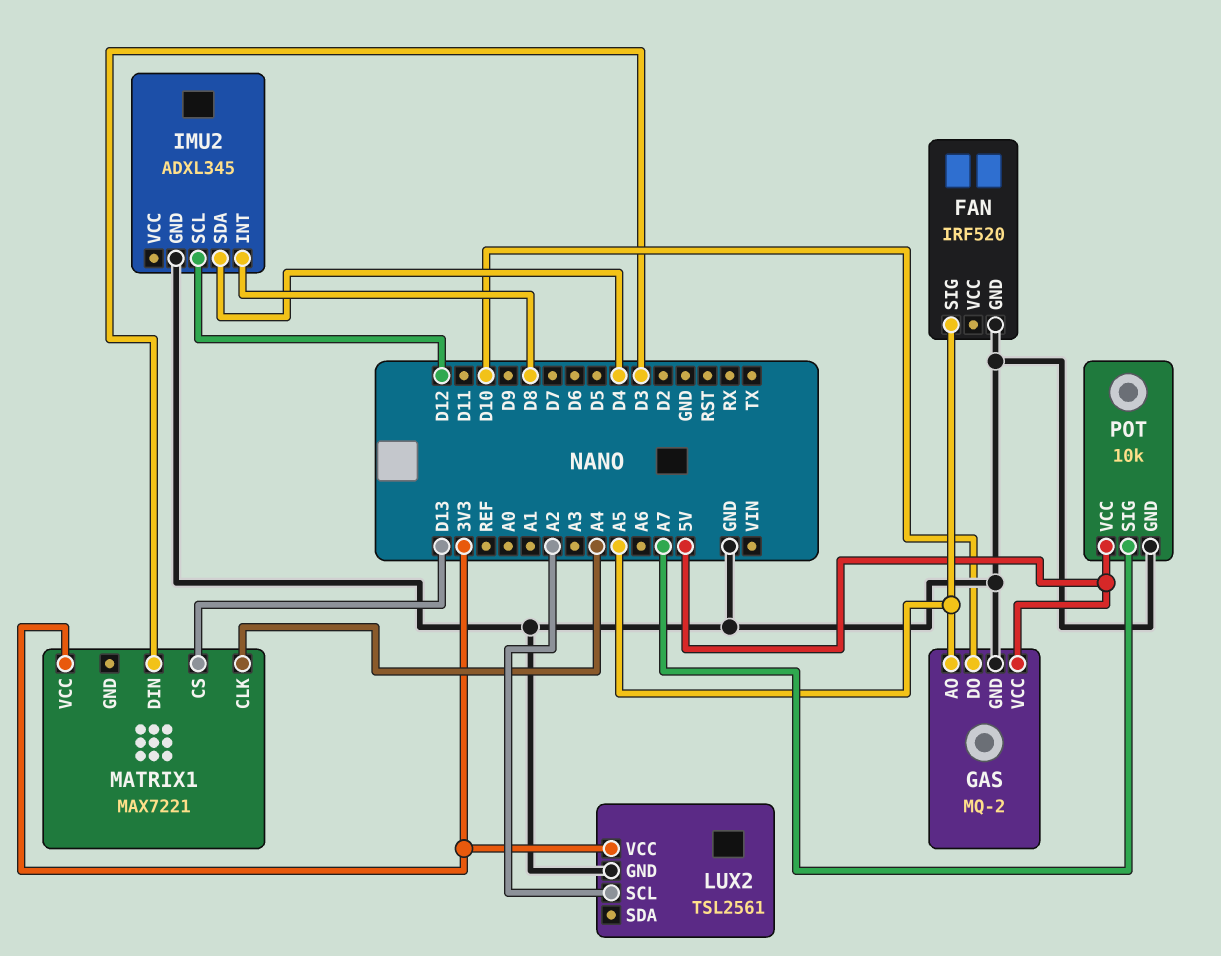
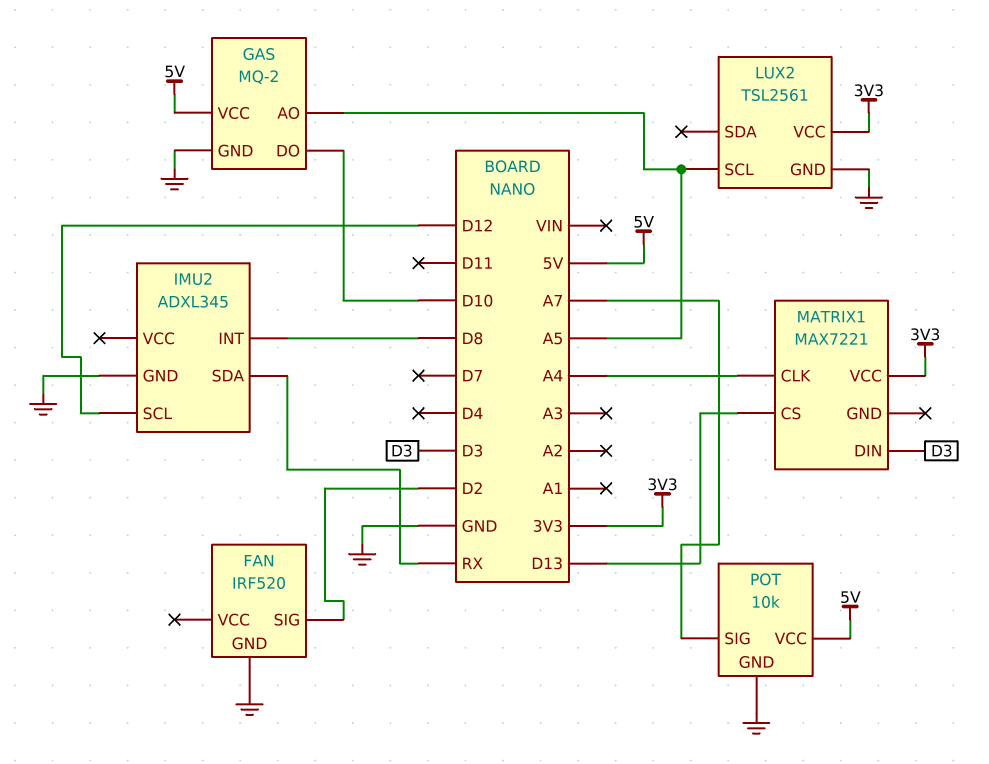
FAN pin SIG: A5 -> D2
IMU2 pin SDA: D4 -> RX
LUX2 pin SCL: A2 -> A5

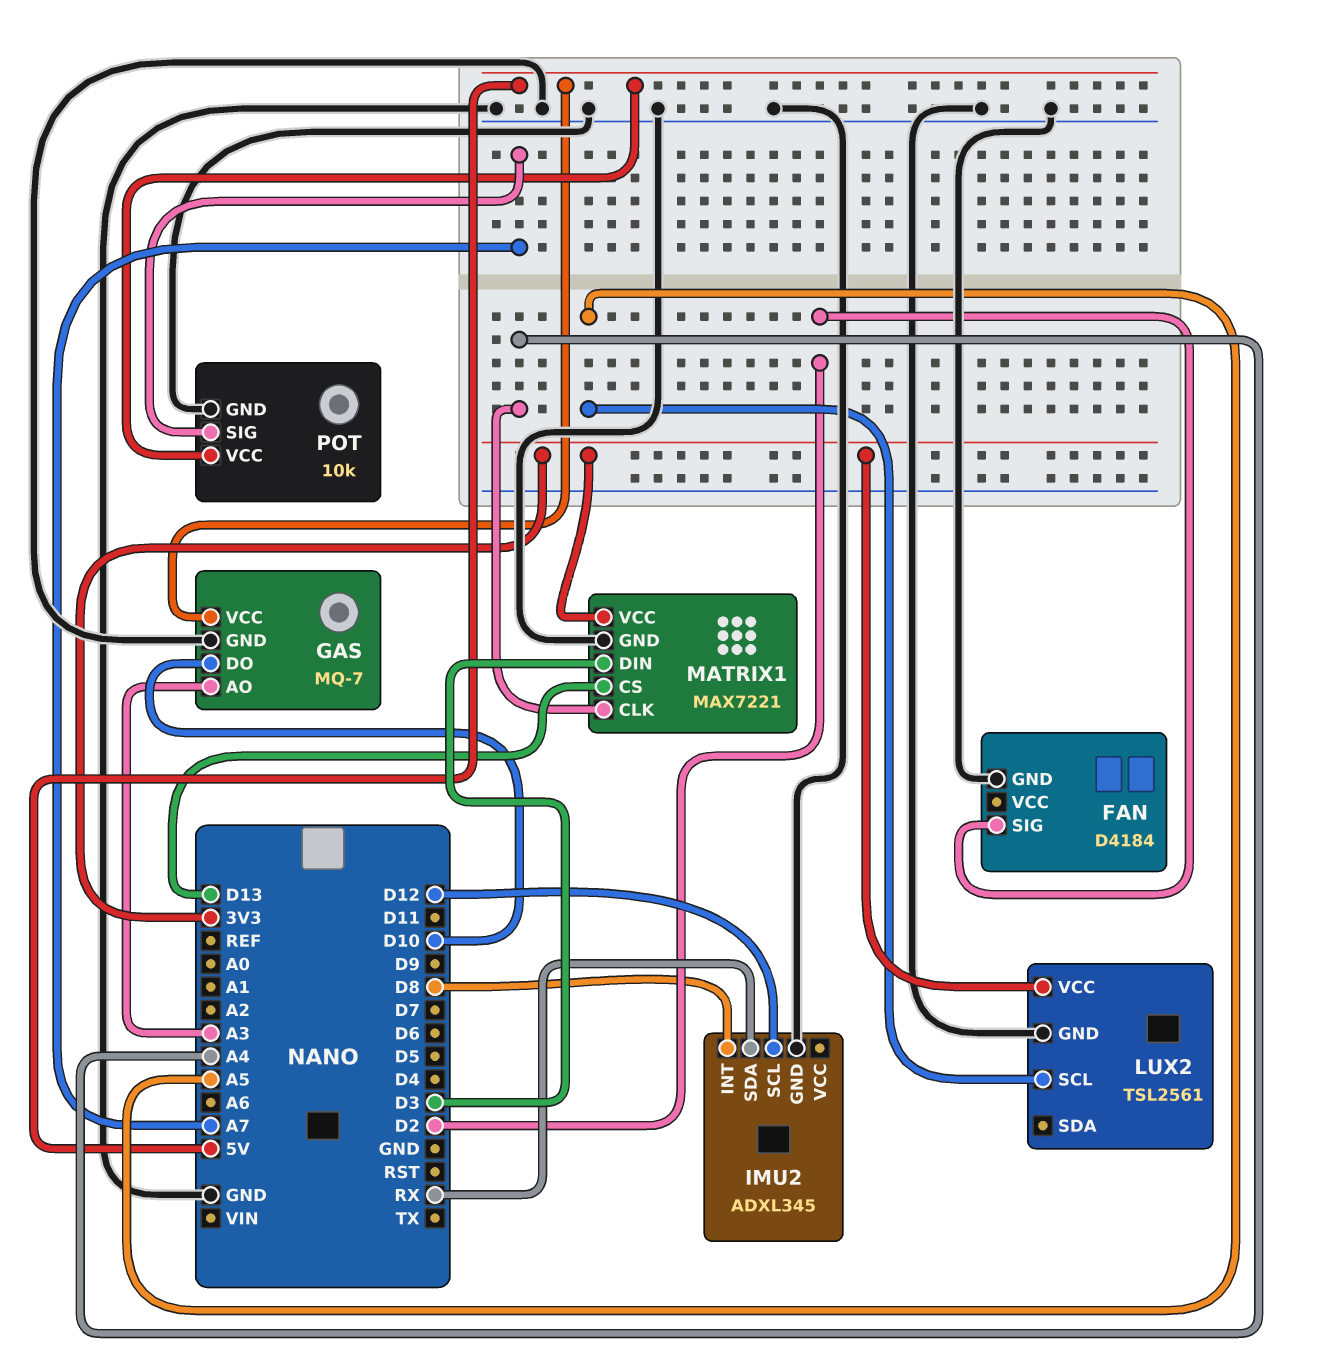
FAN: IRF520 -> D4184
GAS: MQ-2 -> MQ-7
GAS pin AO: A5 -> A3
MATRIX1 pin GND: none -> GND

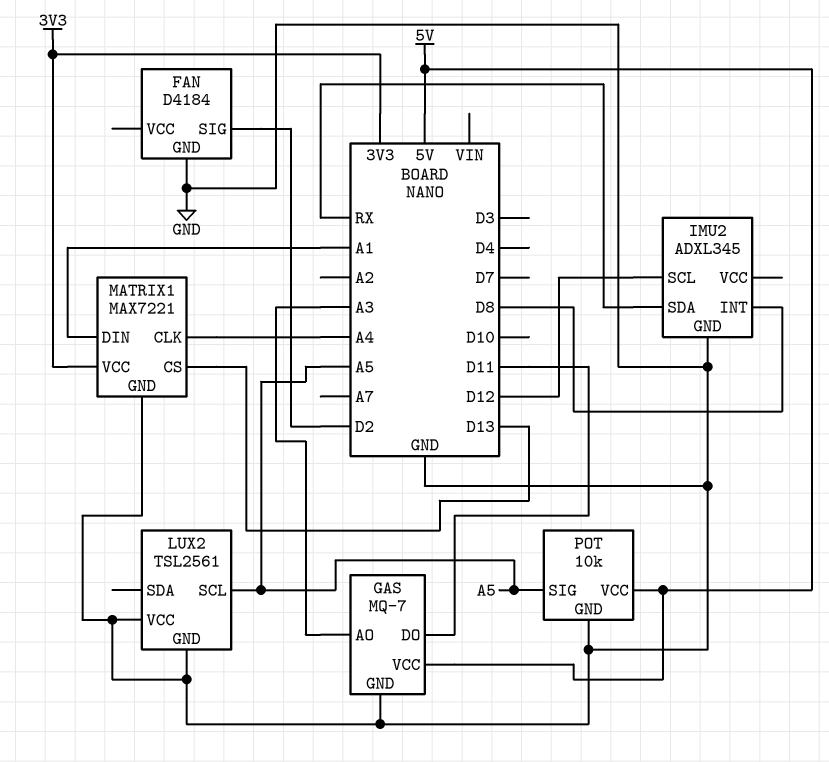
GAS pin DO: D10 -> D11
LUX2 pin VCC: 3V3 -> GND
MATRIX1 pin DIN: D3 -> A1
POT pin SIG: A7 -> A5

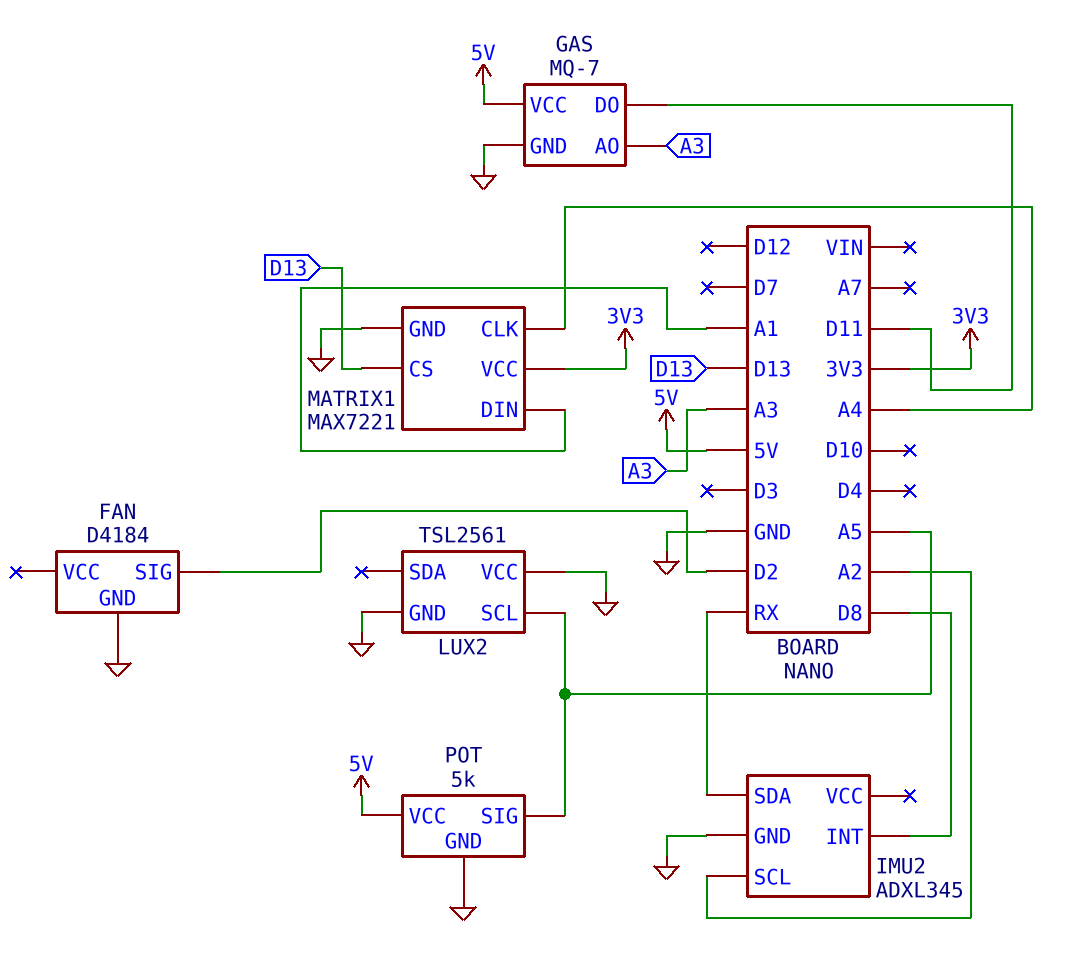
IMU2 pin SCL: D12 -> A2
POT: 10k -> 5k

